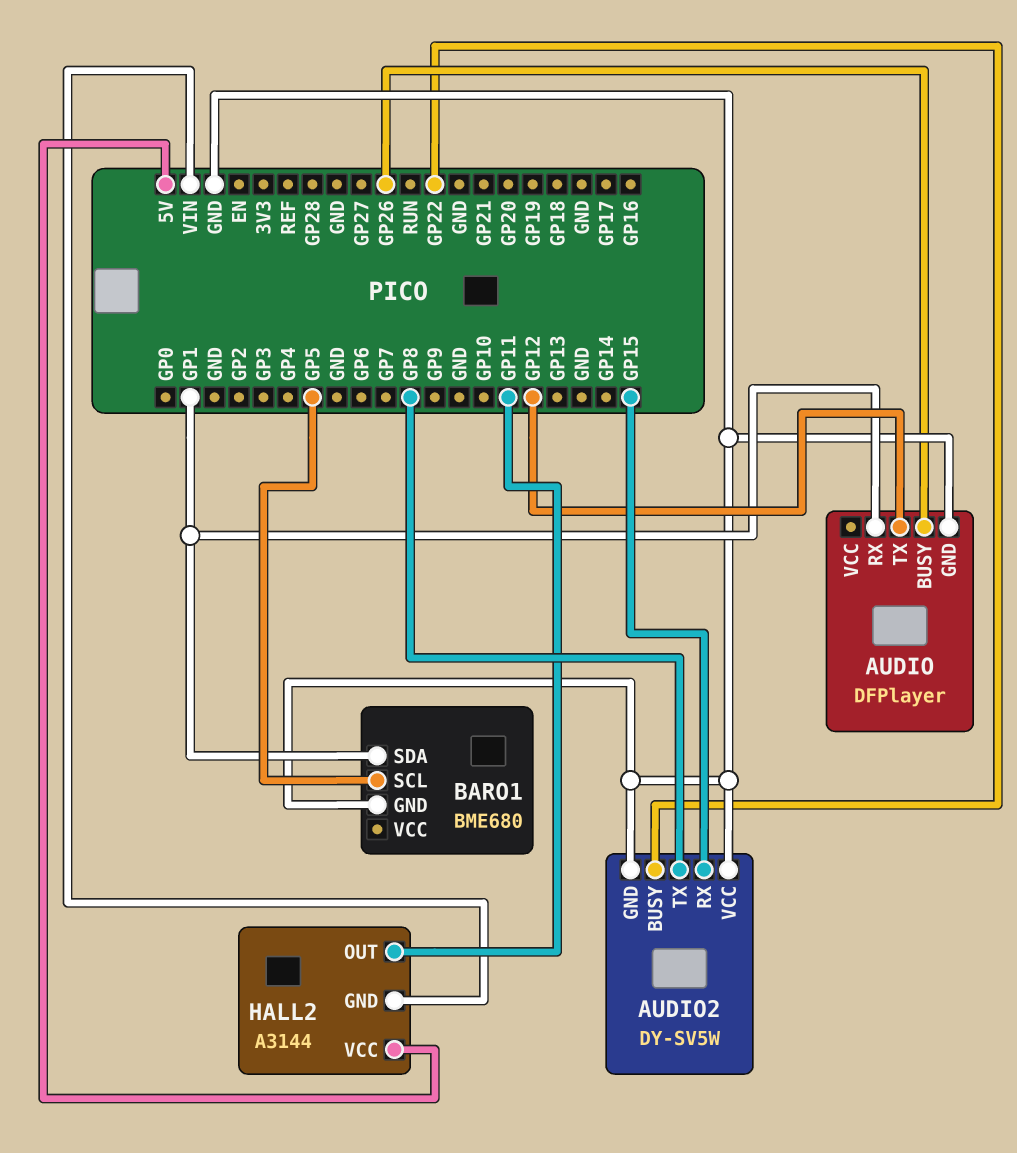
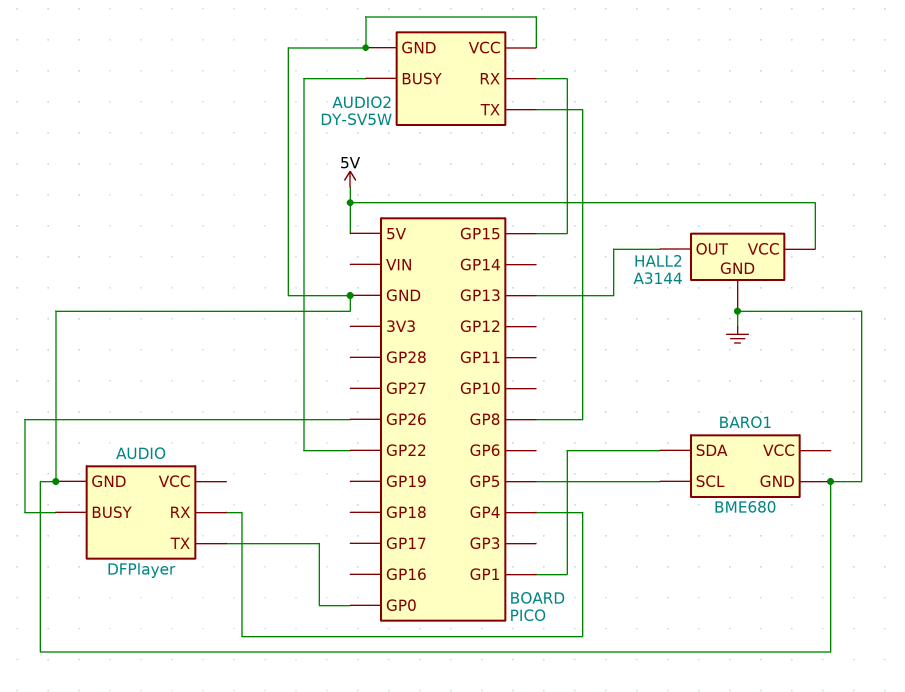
AUDIO pin RX: GP1 -> GP4
AUDIO pin TX: GP12 -> GP0
HALL2 pin GND: VIN -> GND
HALL2 pin OUT: GP11 -> GP13

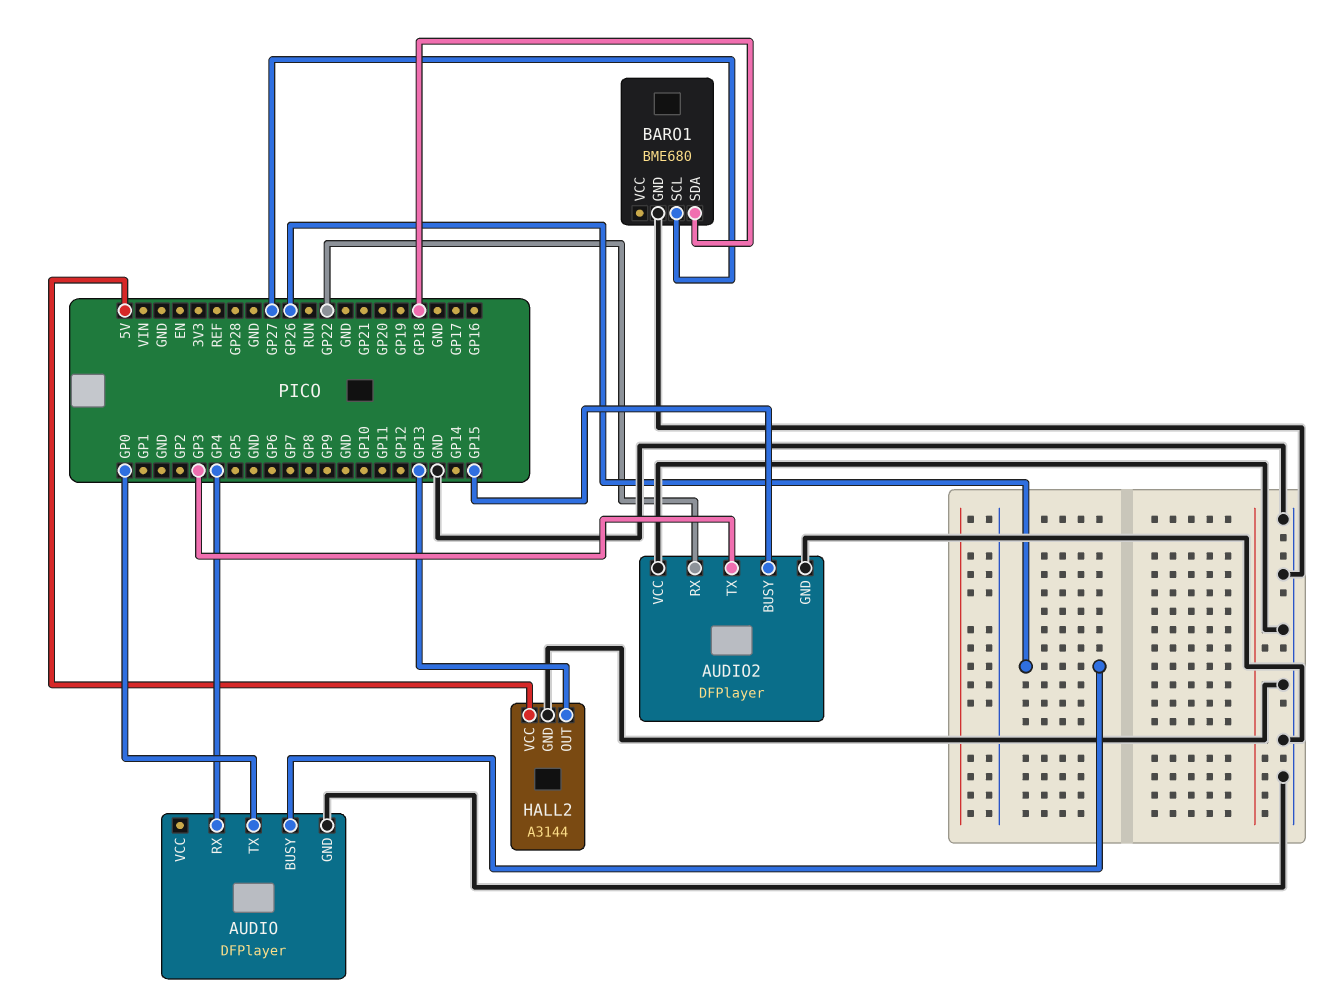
AUDIO2: DY-SV5W -> DFPlayer
AUDIO2 pin BUSY: GP22 -> GP15
AUDIO2 pin RX: GP15 -> GP22
AUDIO2 pin TX: GP8 -> GP3
BARO1 pin SCL: GP5 -> GP27
BARO1 pin SDA: GP1 -> GP18

